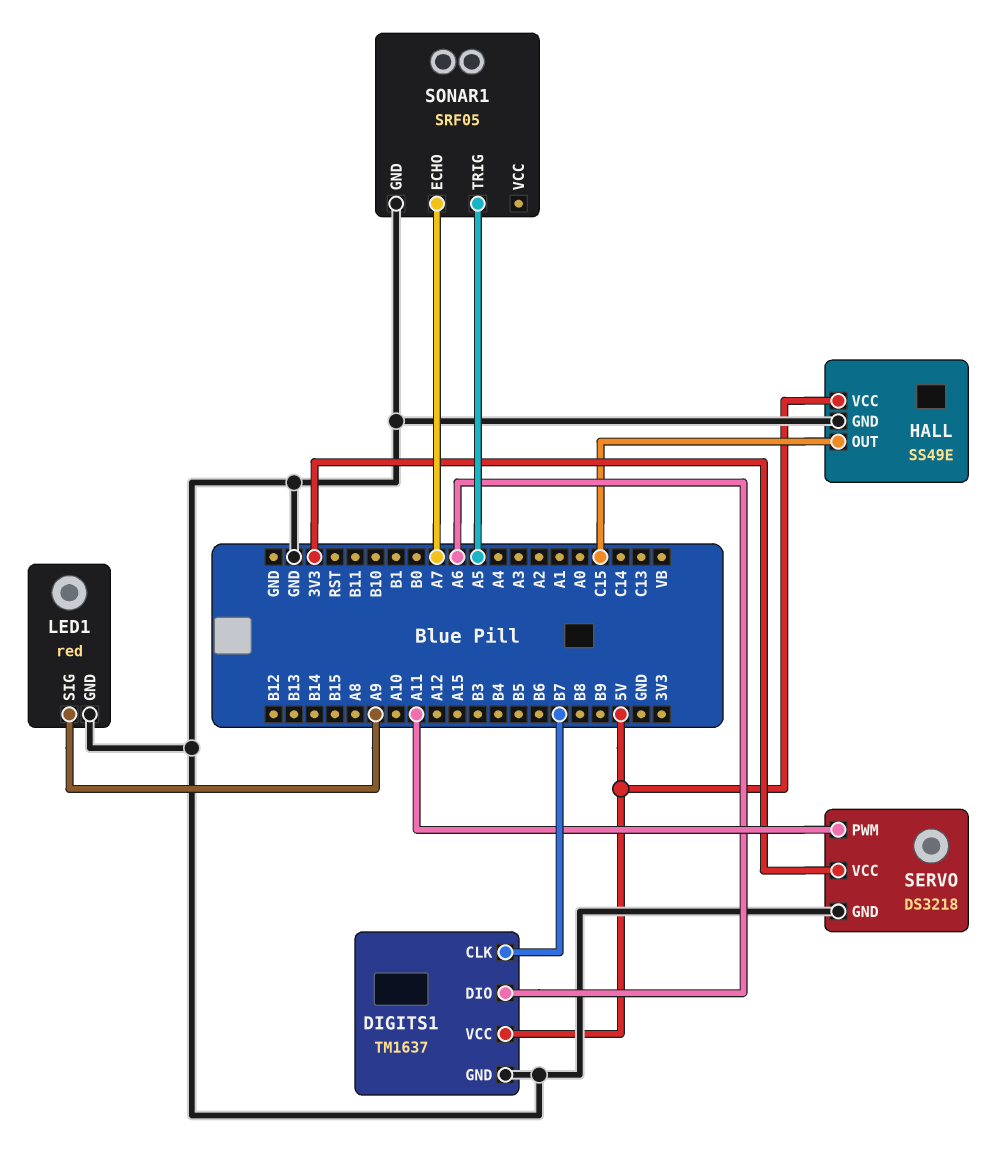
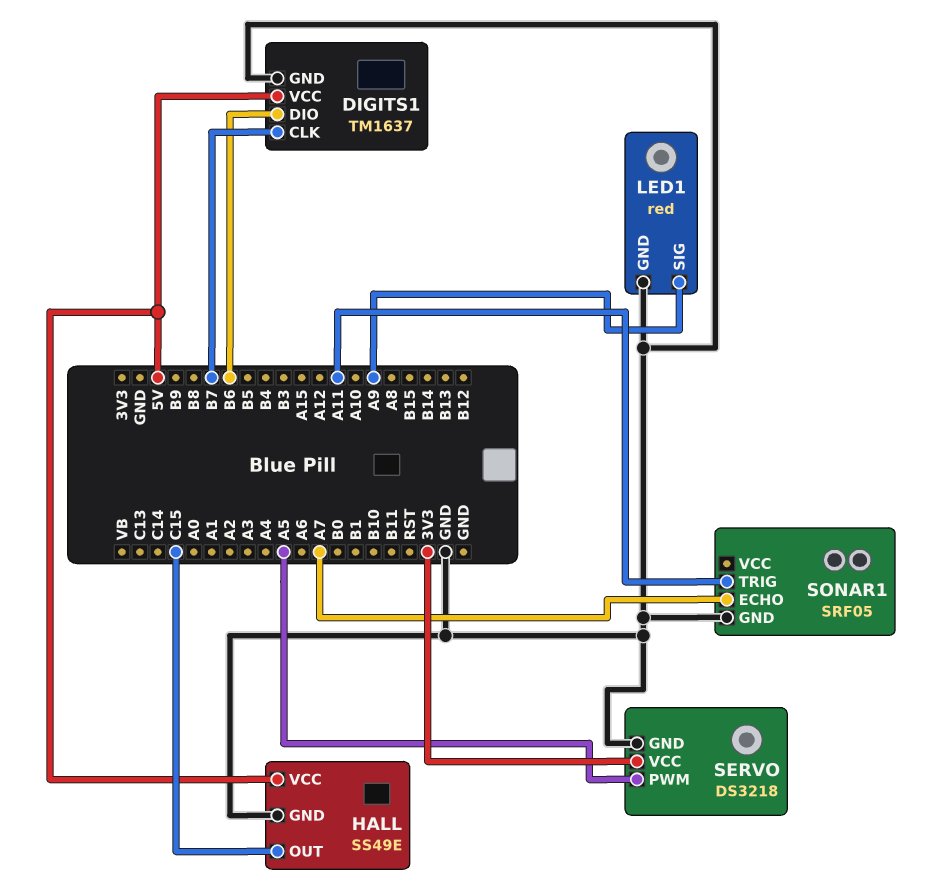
DIGITS1 pin DIO: A6 -> B6
SERVO pin PWM: A11 -> A5
SONAR1 pin TRIG: A5 -> A11

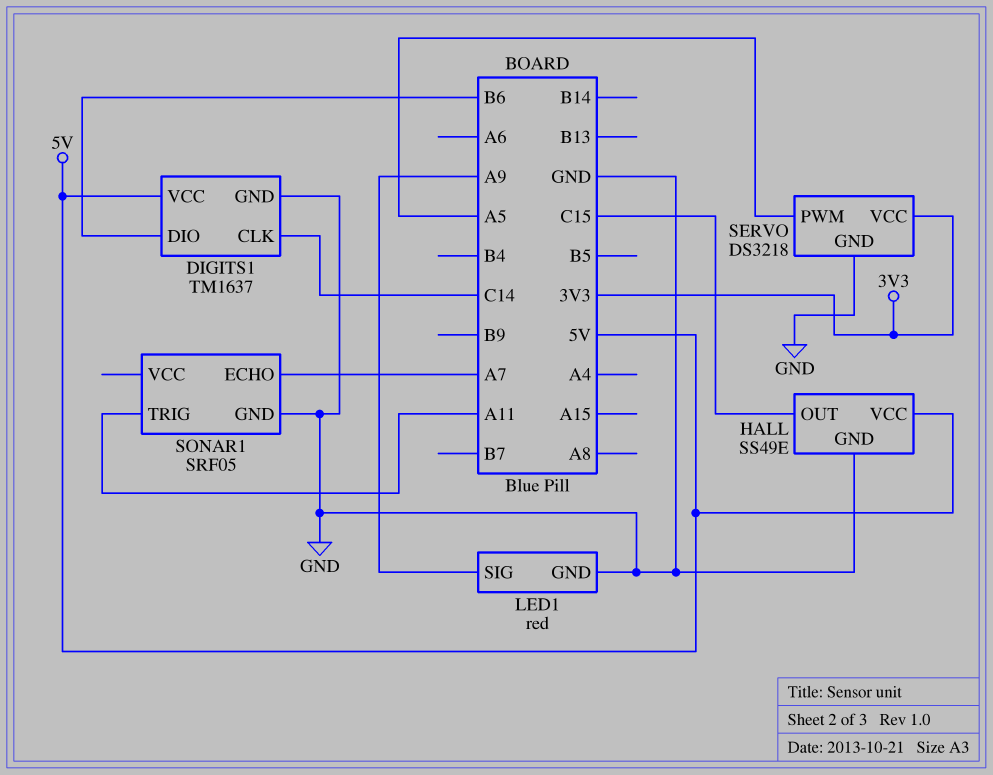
DIGITS1 pin CLK: B7 -> C14

